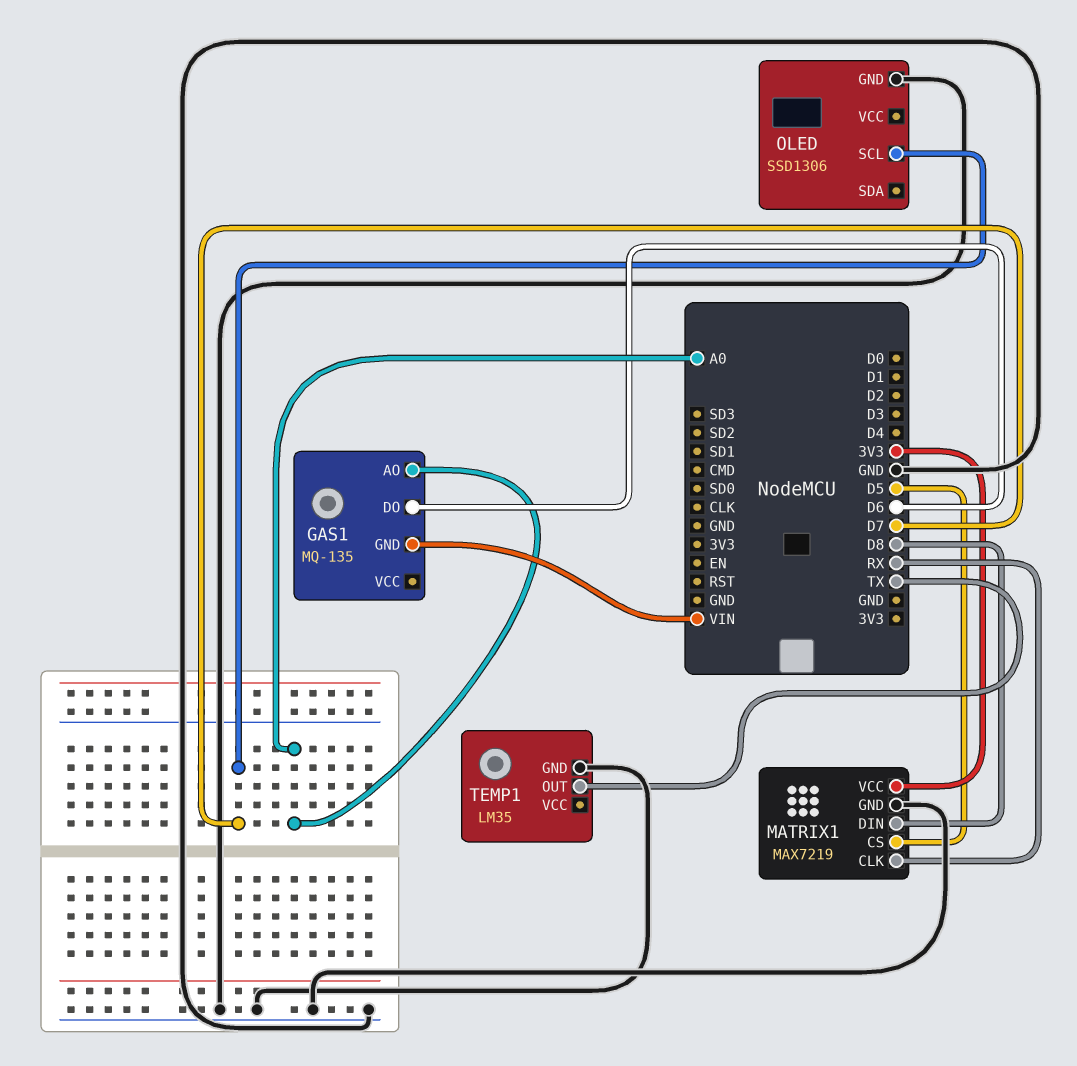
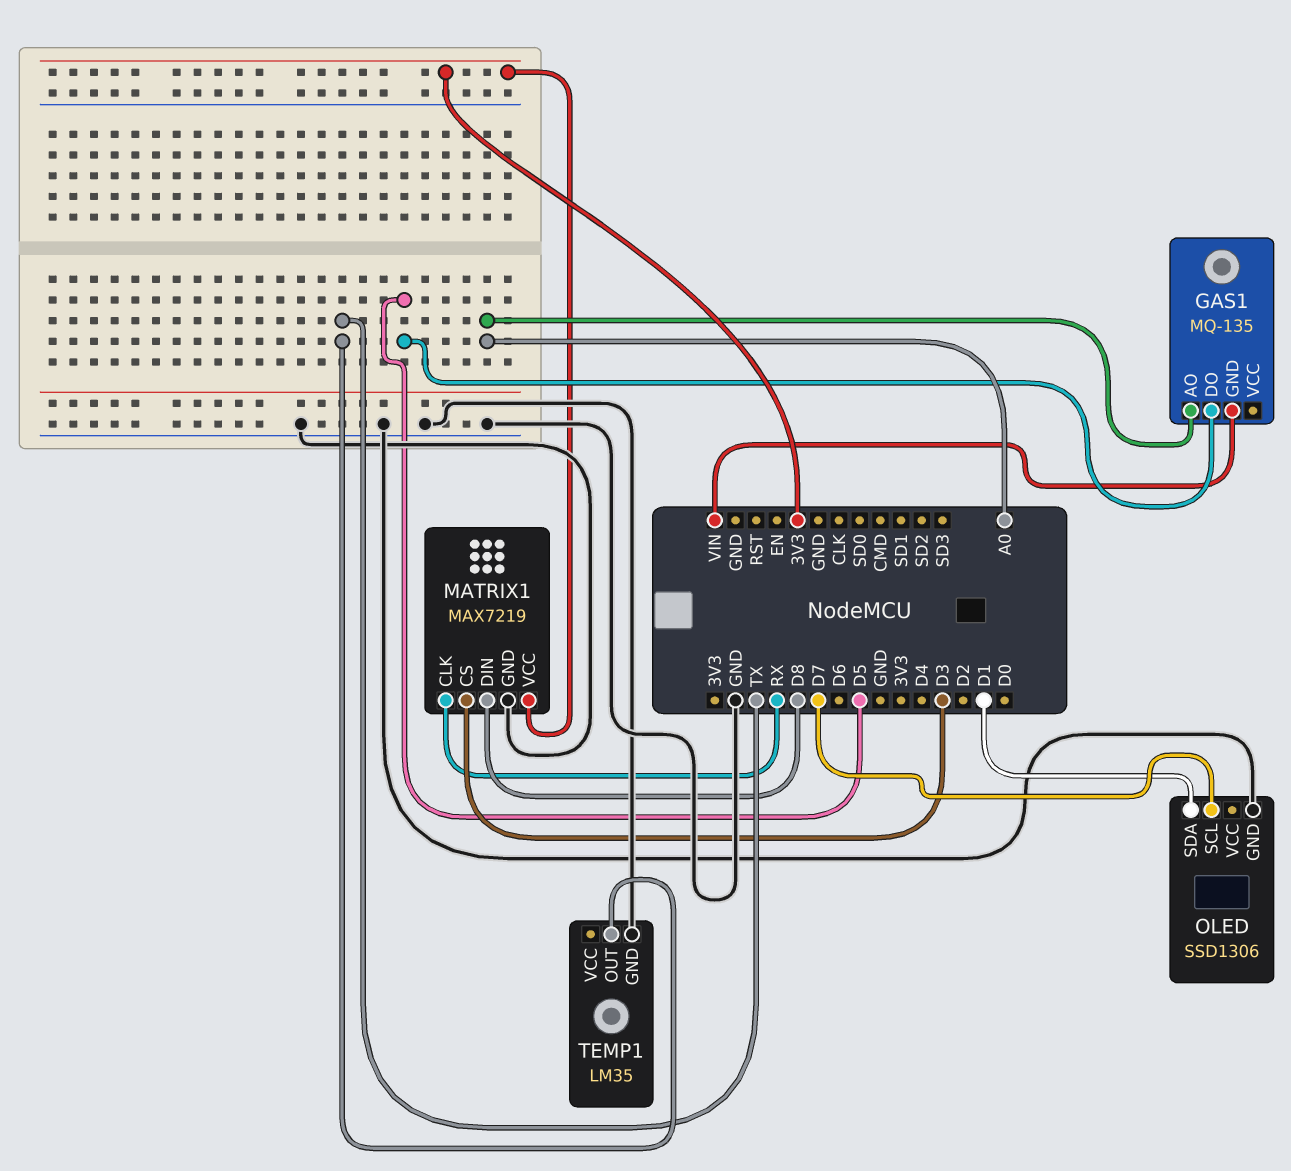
GAS1 pin DO: D6 -> D5
MATRIX1 pin CS: D5 -> D3
OLED pin SDA: none -> D1

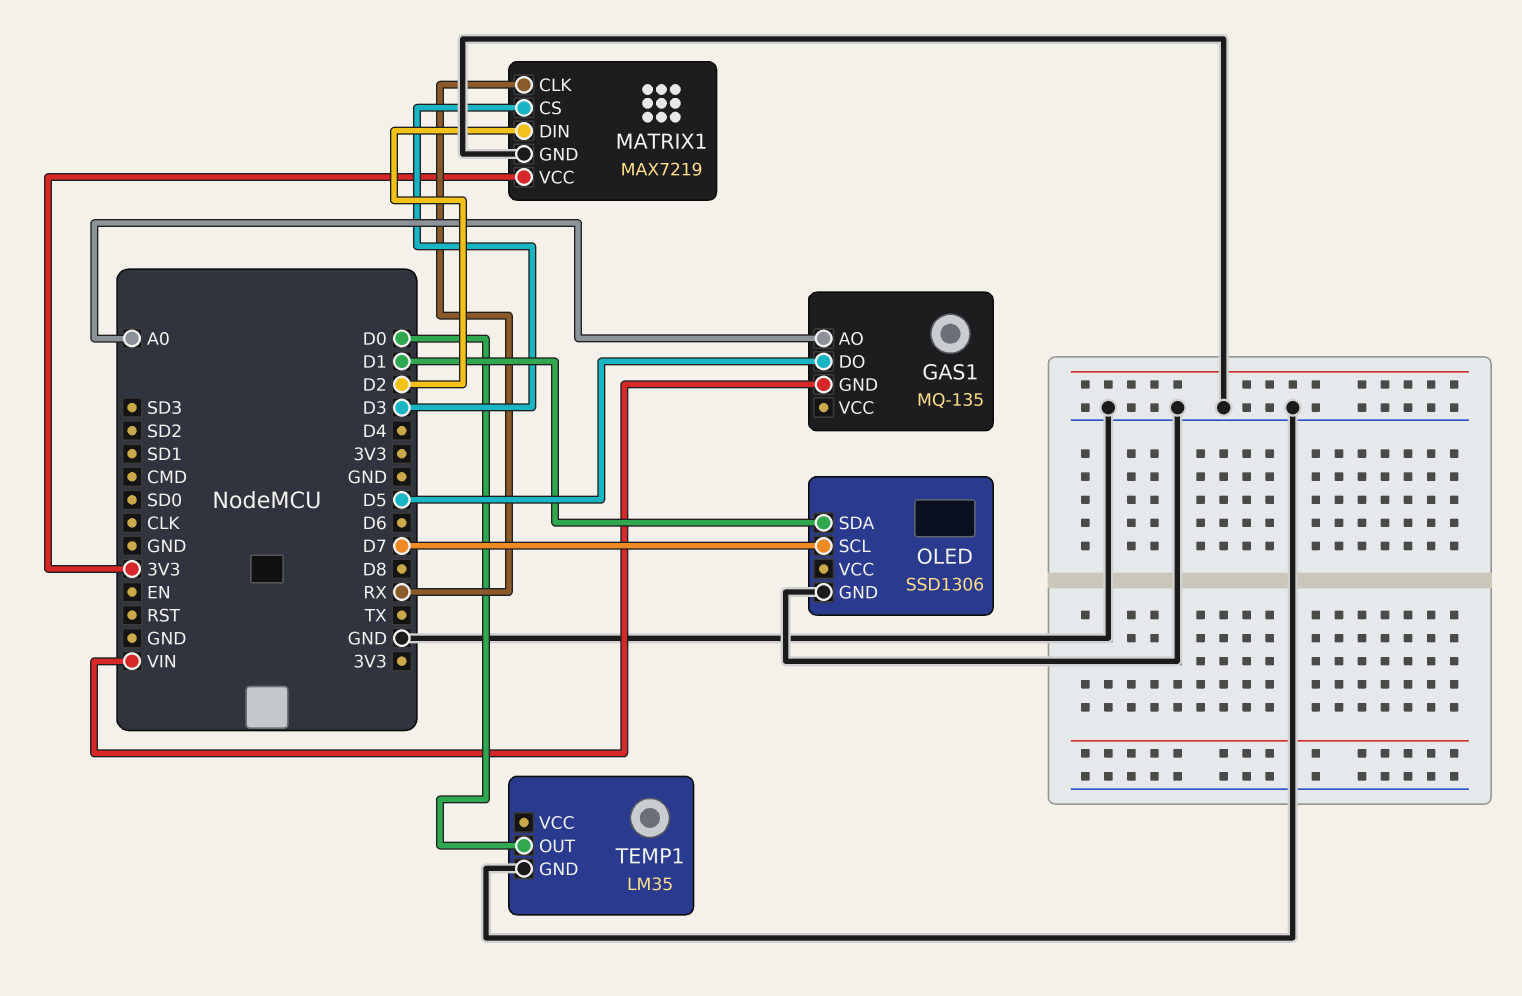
MATRIX1 pin DIN: D8 -> D2
TEMP1 pin OUT: TX -> D0

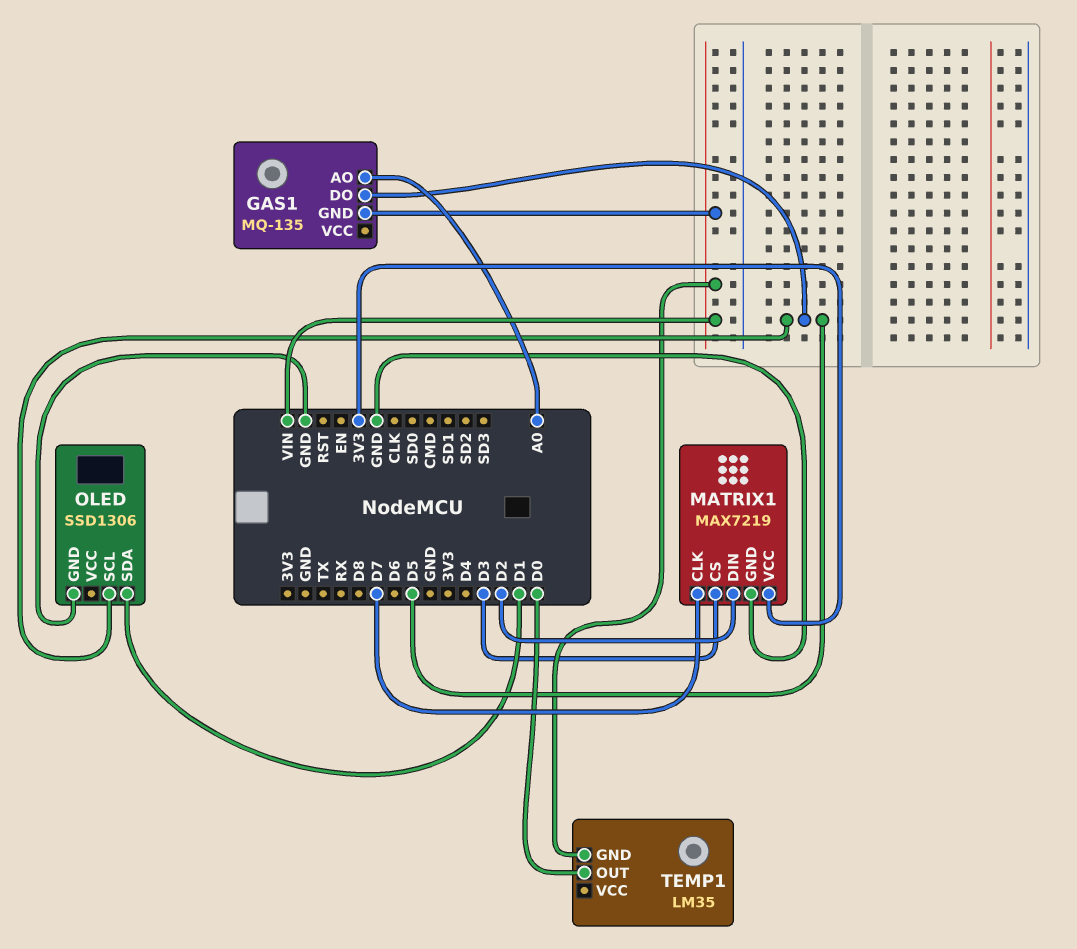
MATRIX1 pin CLK: RX -> D7
OLED pin SCL: D7 -> D5
TEMP1 pin GND: GND -> VIN

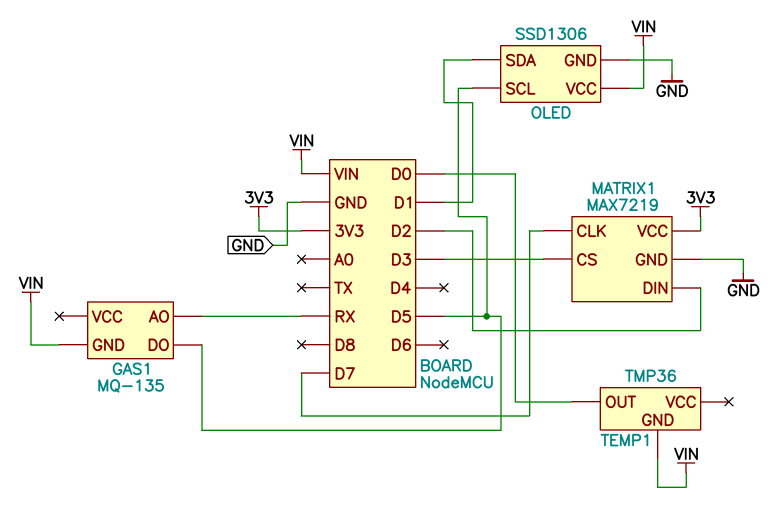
GAS1 pin AO: A0 -> RX
OLED pin VCC: none -> VIN
TEMP1: LM35 -> TMP36

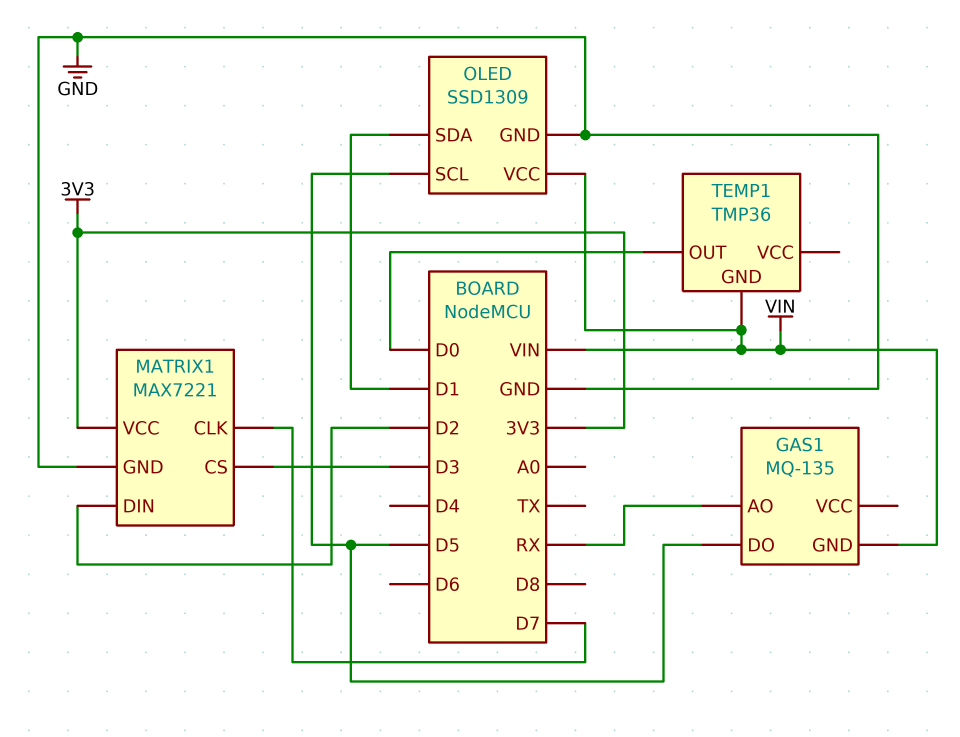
MATRIX1: MAX7219 -> MAX7221
OLED: SSD1306 -> SSD1309

